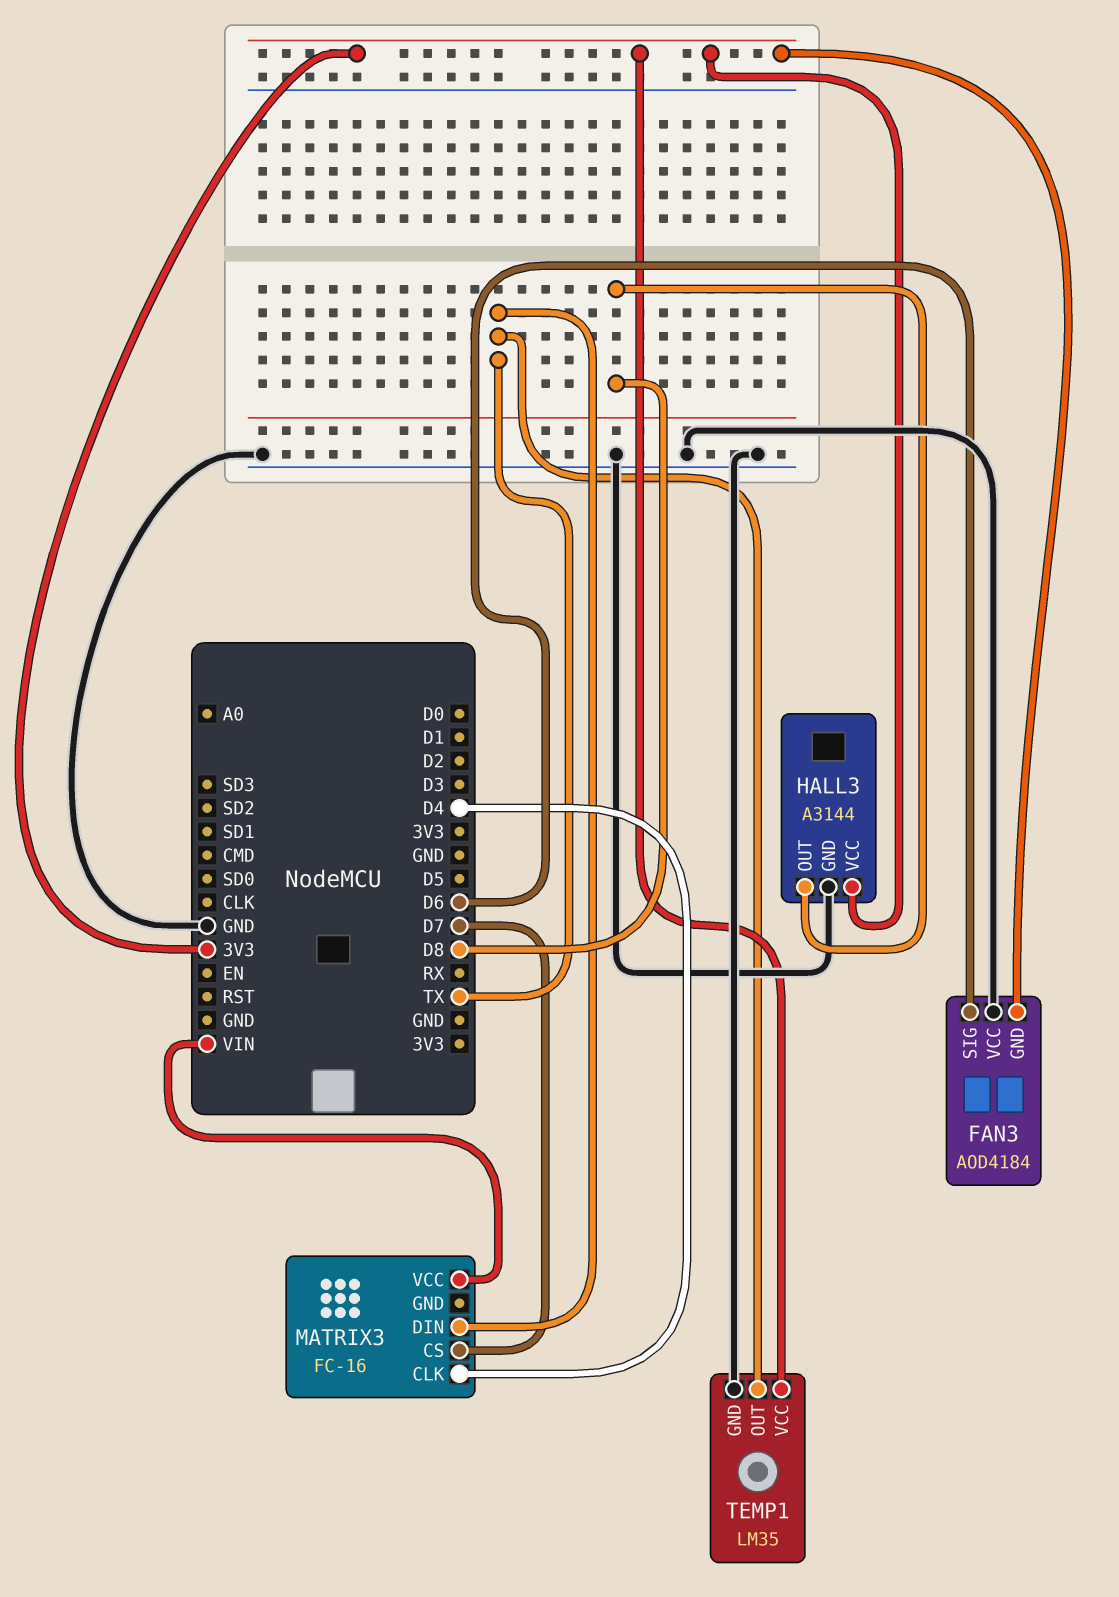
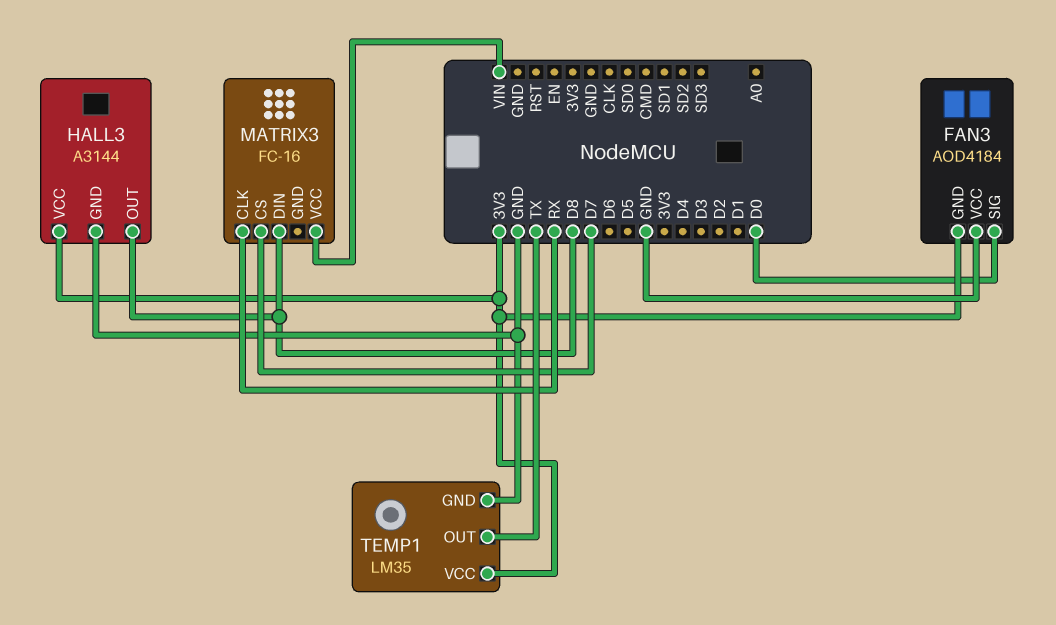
FAN3 pin SIG: D6 -> D0
MATRIX3 pin CLK: D4 -> RX
MATRIX3 pin DIN: TX -> D8

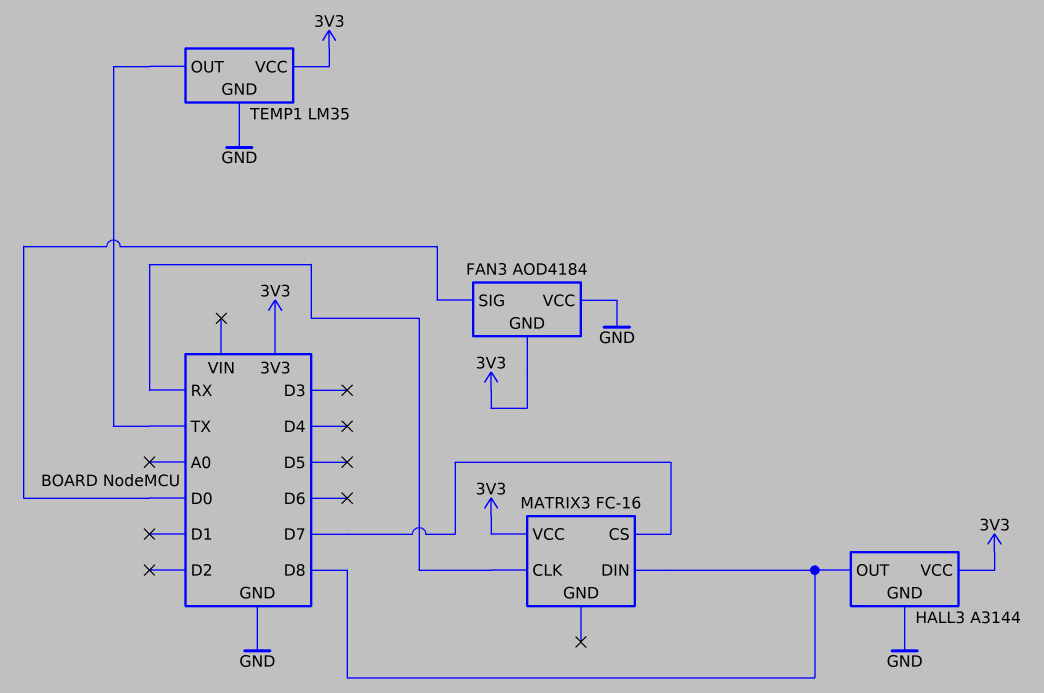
MATRIX3 pin VCC: VIN -> 3V3

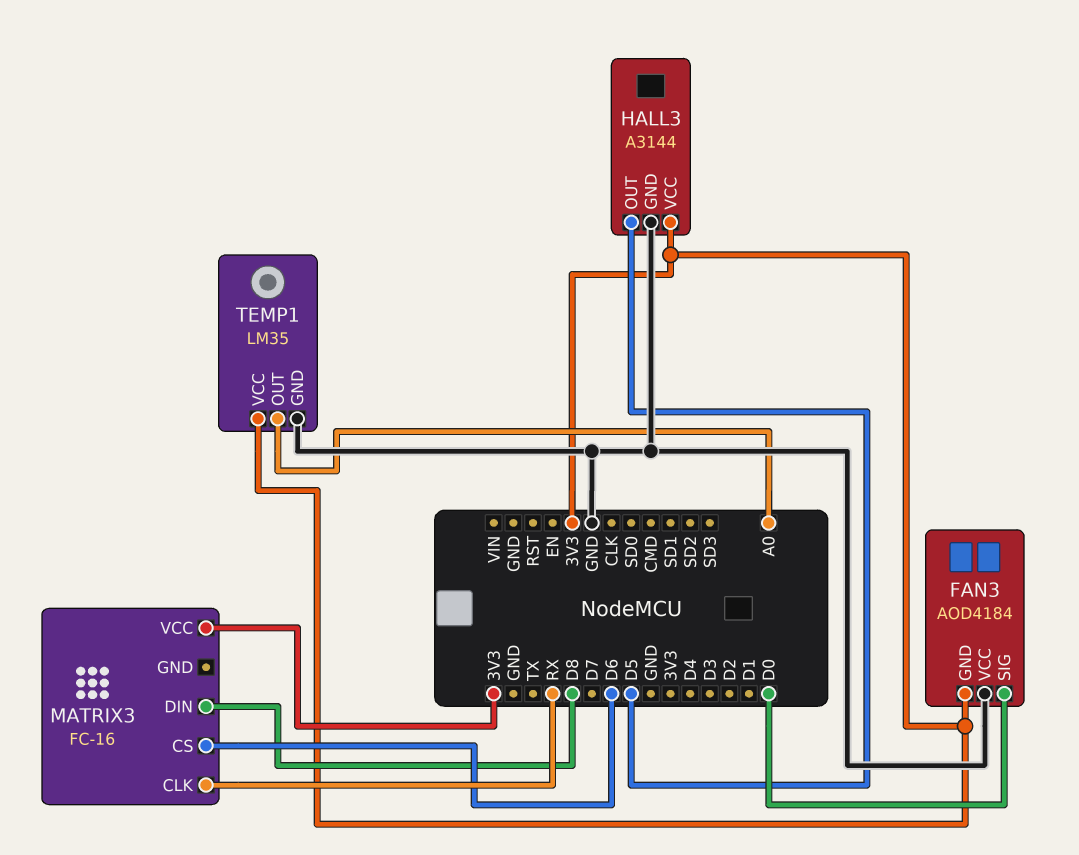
HALL3 pin OUT: D8 -> D5
MATRIX3 pin CS: D7 -> D6
TEMP1 pin OUT: TX -> A0

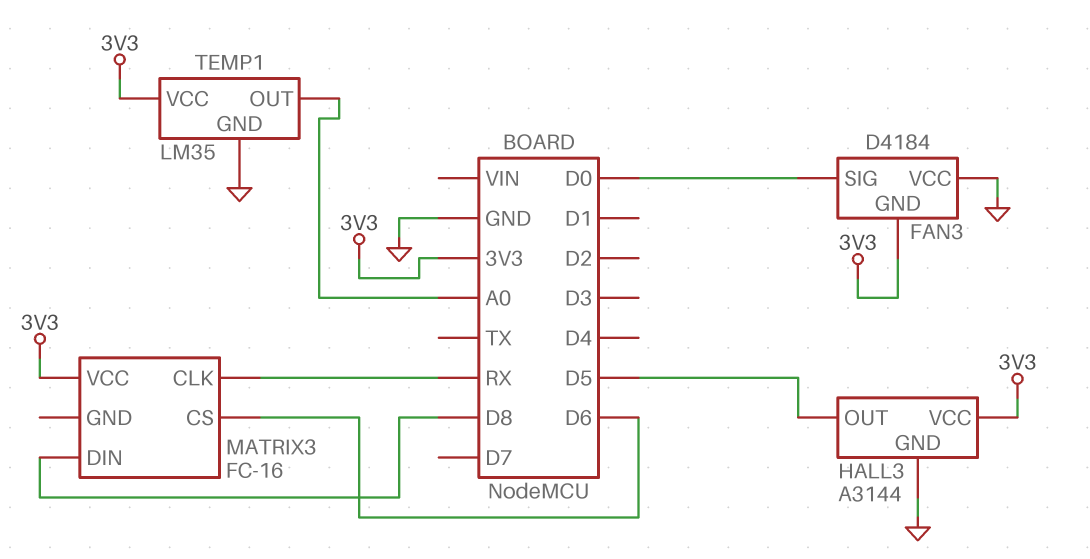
FAN3: AOD4184 -> D4184

